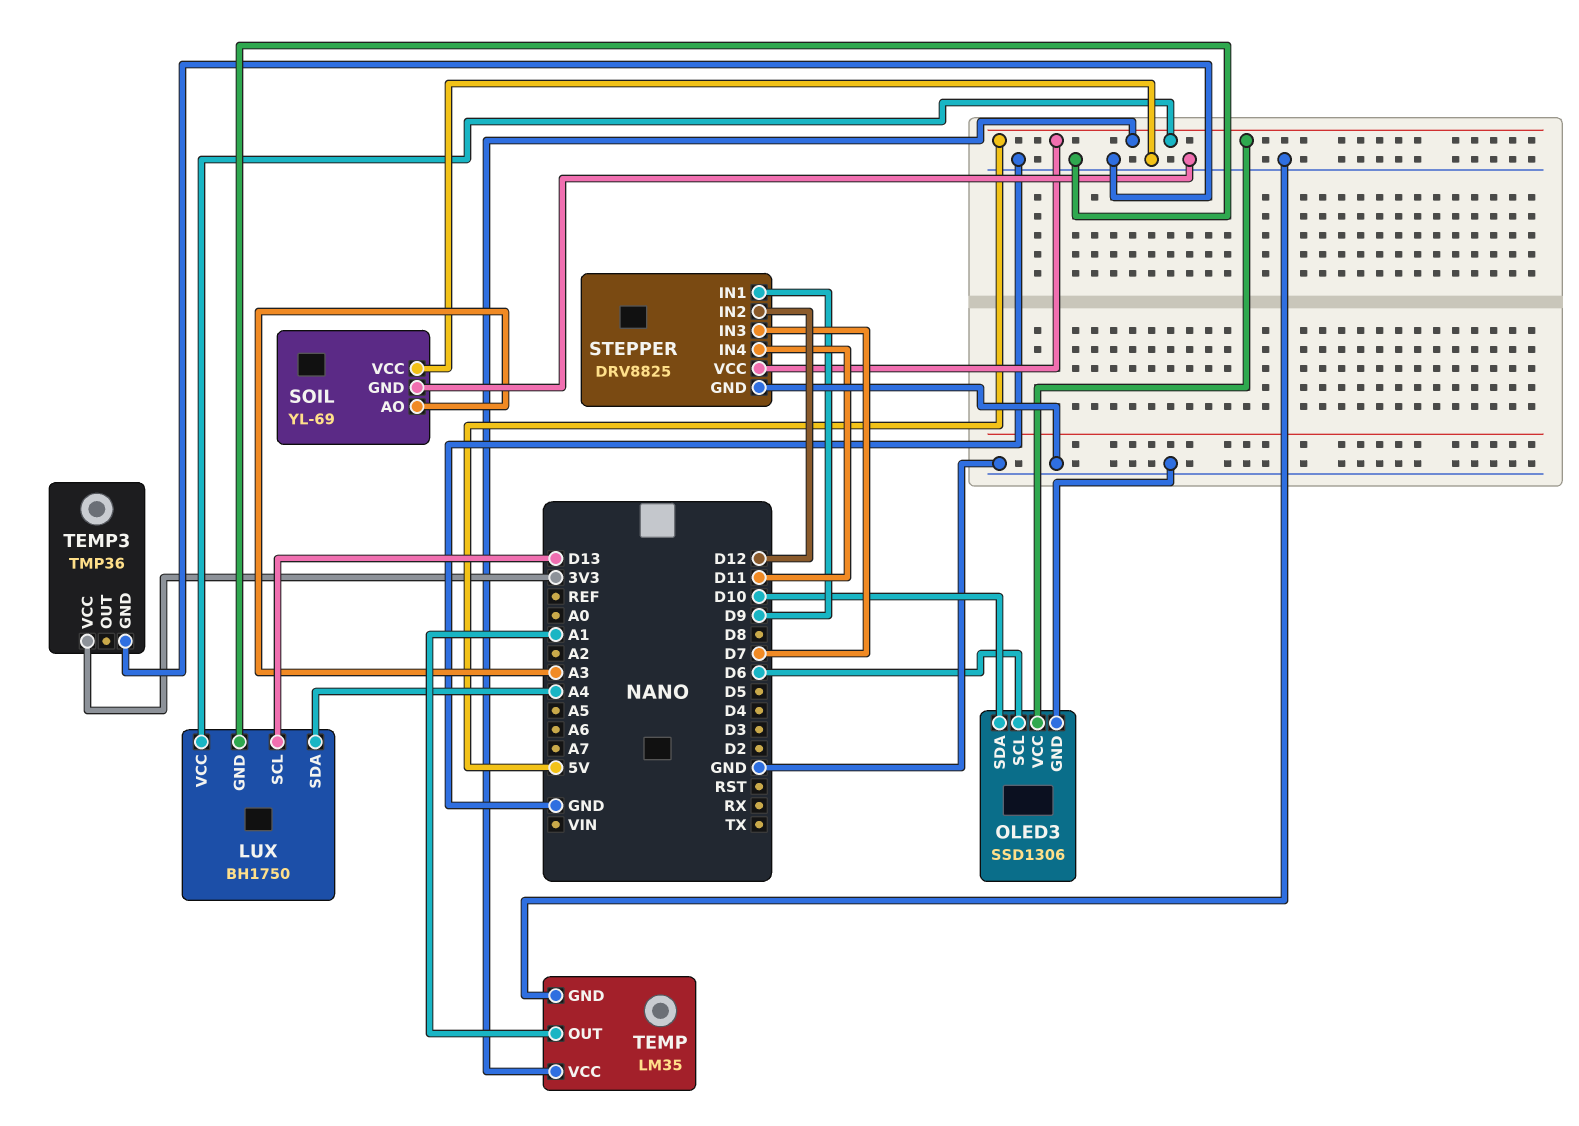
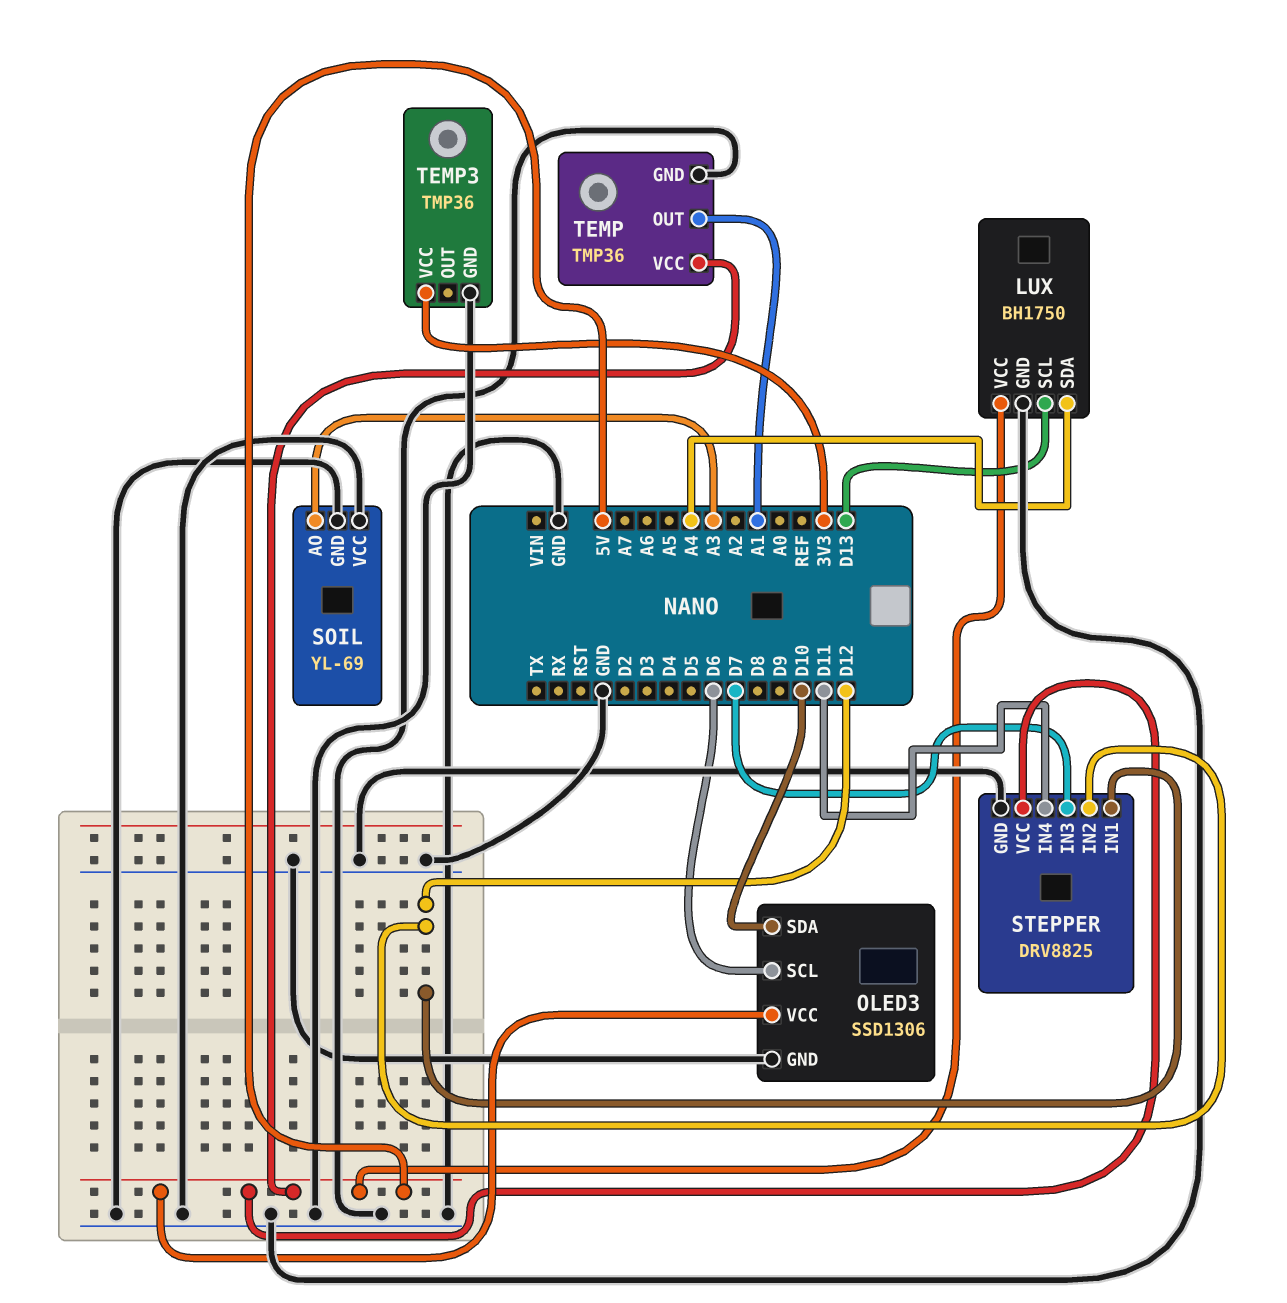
STEPPER pin IN1: D9 -> D12
TEMP: LM35 -> TMP36

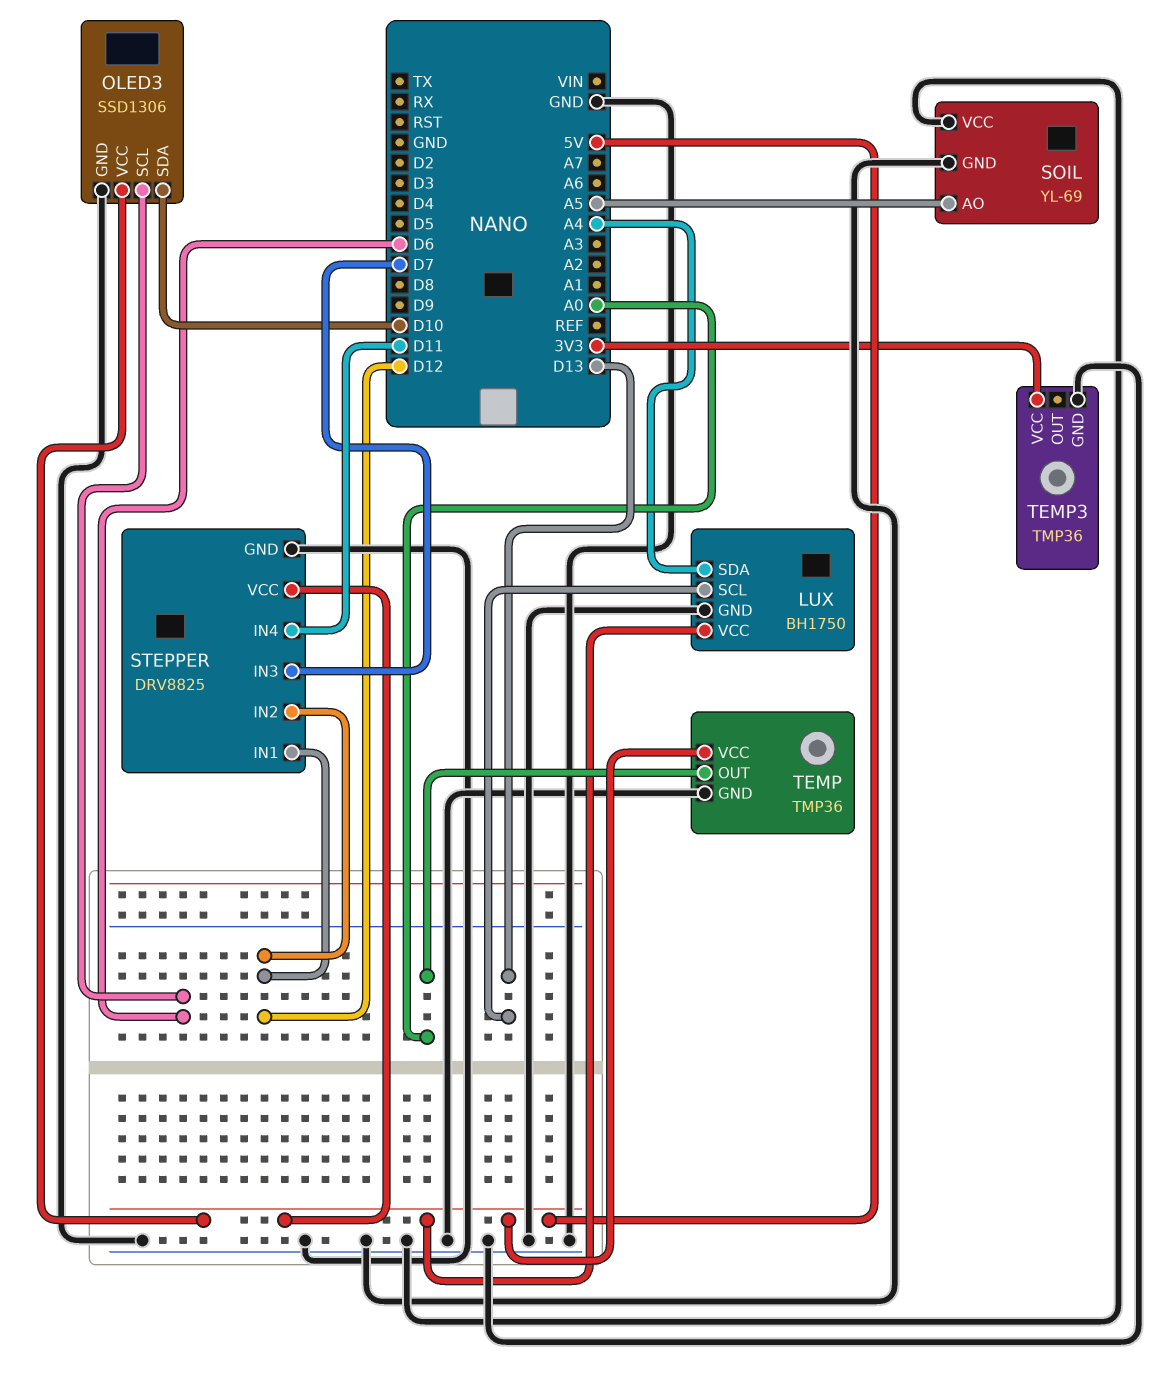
SOIL pin AO: A3 -> A5
TEMP pin OUT: A1 -> A0

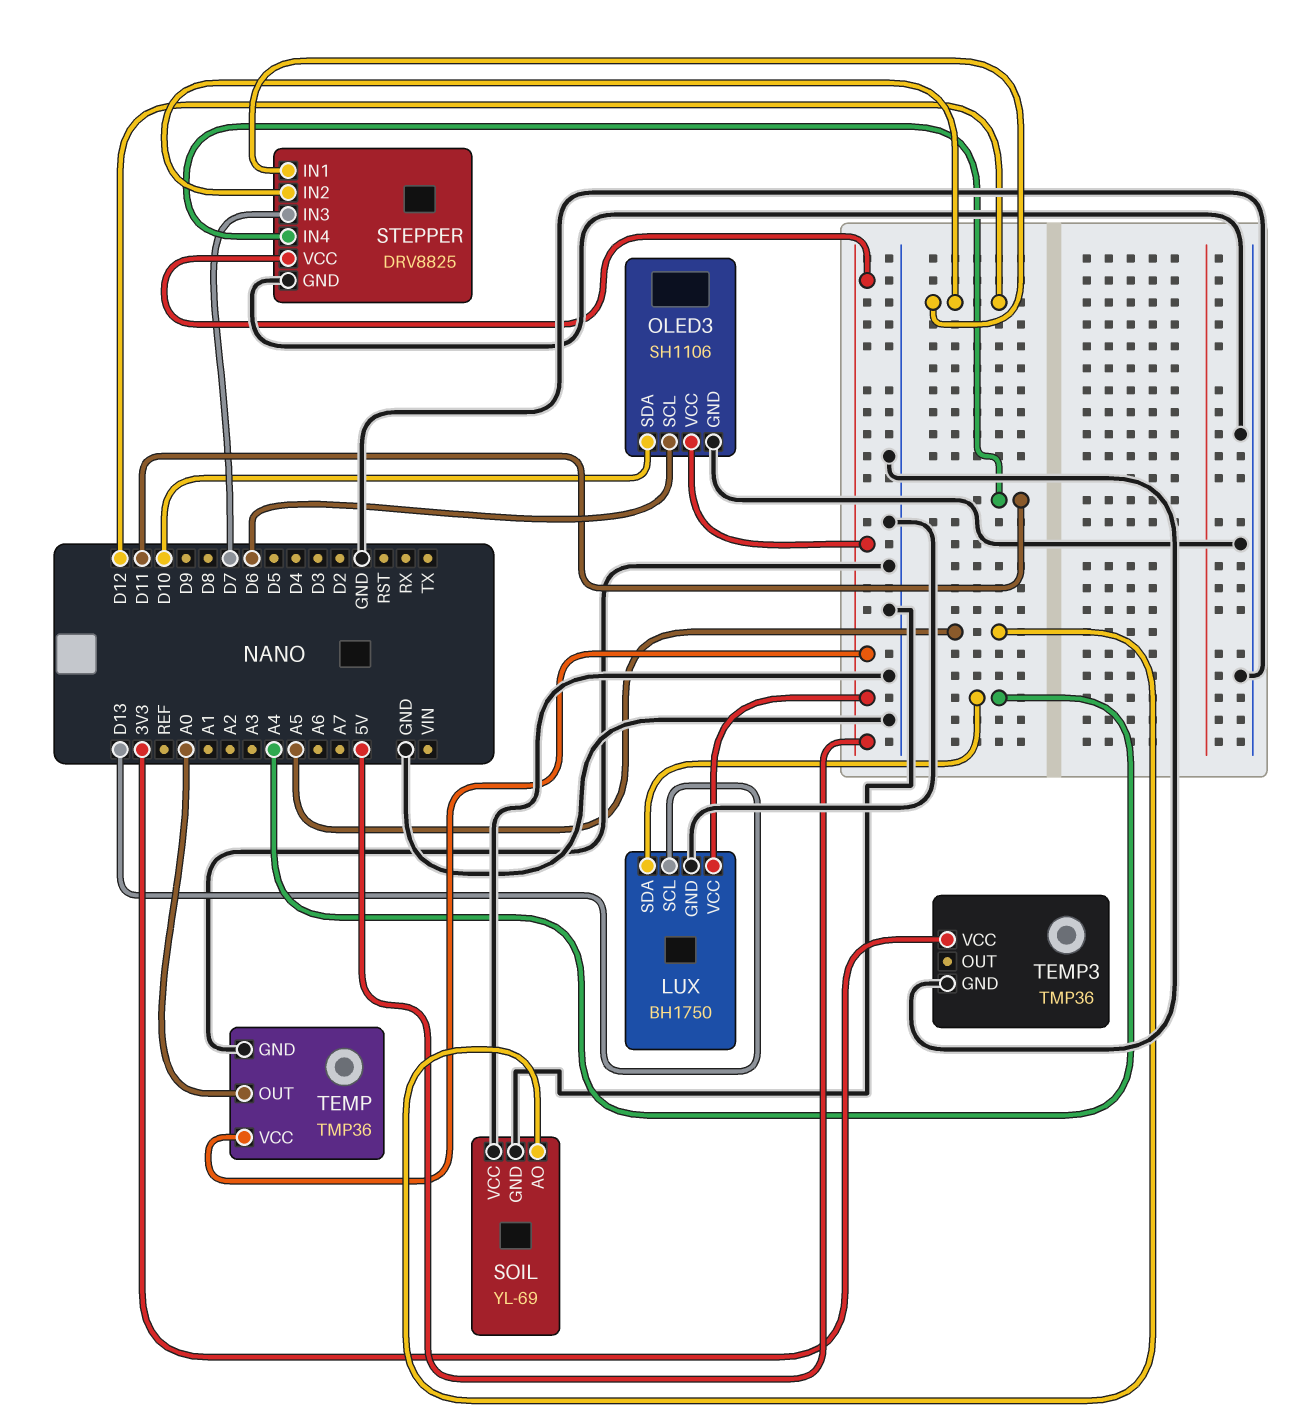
OLED3: SSD1306 -> SH1106

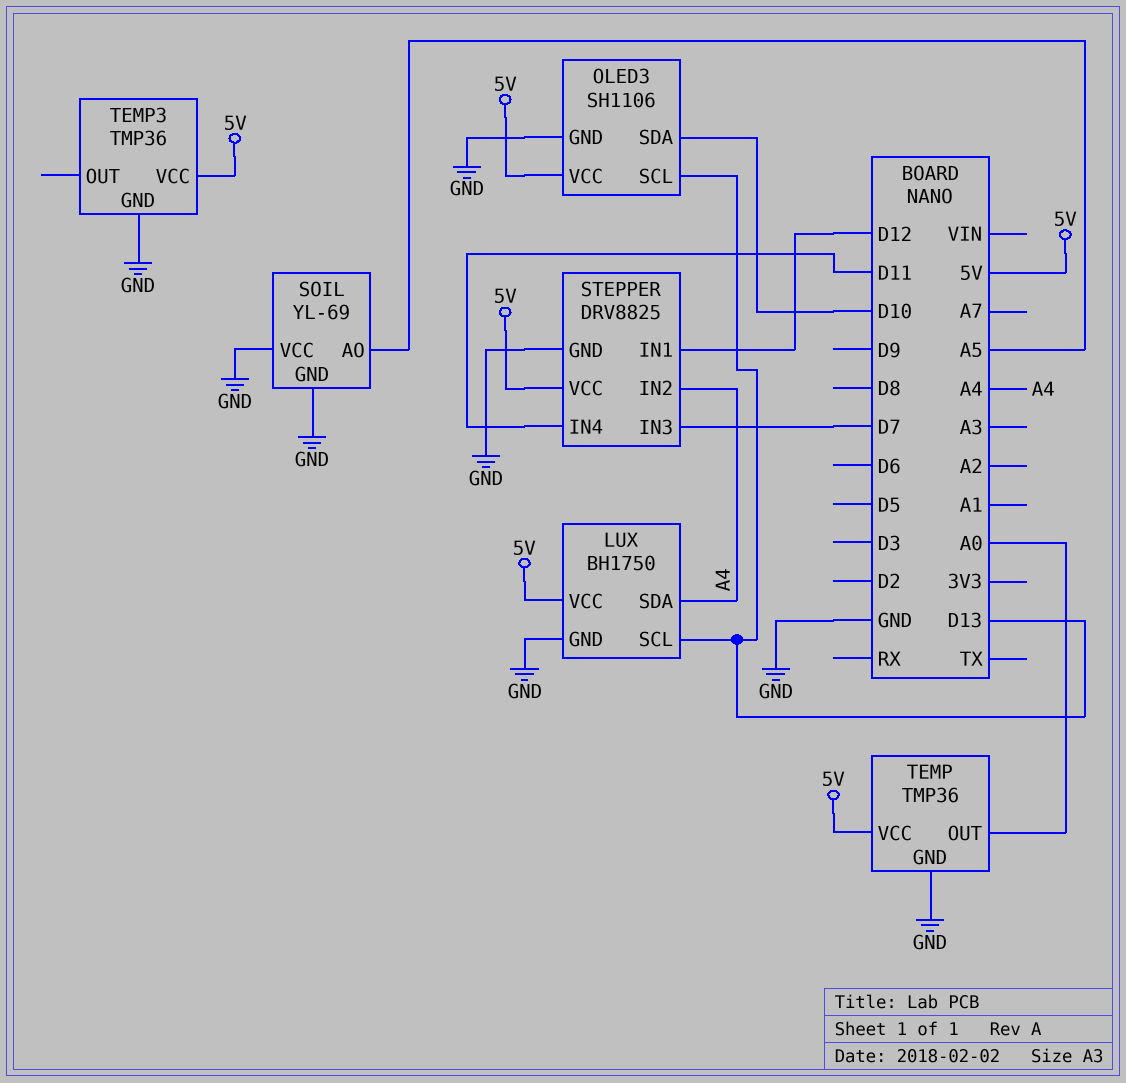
OLED3 pin SCL: D6 -> D13
STEPPER pin IN2: D12 -> A4
TEMP3 pin VCC: 3V3 -> 5V

